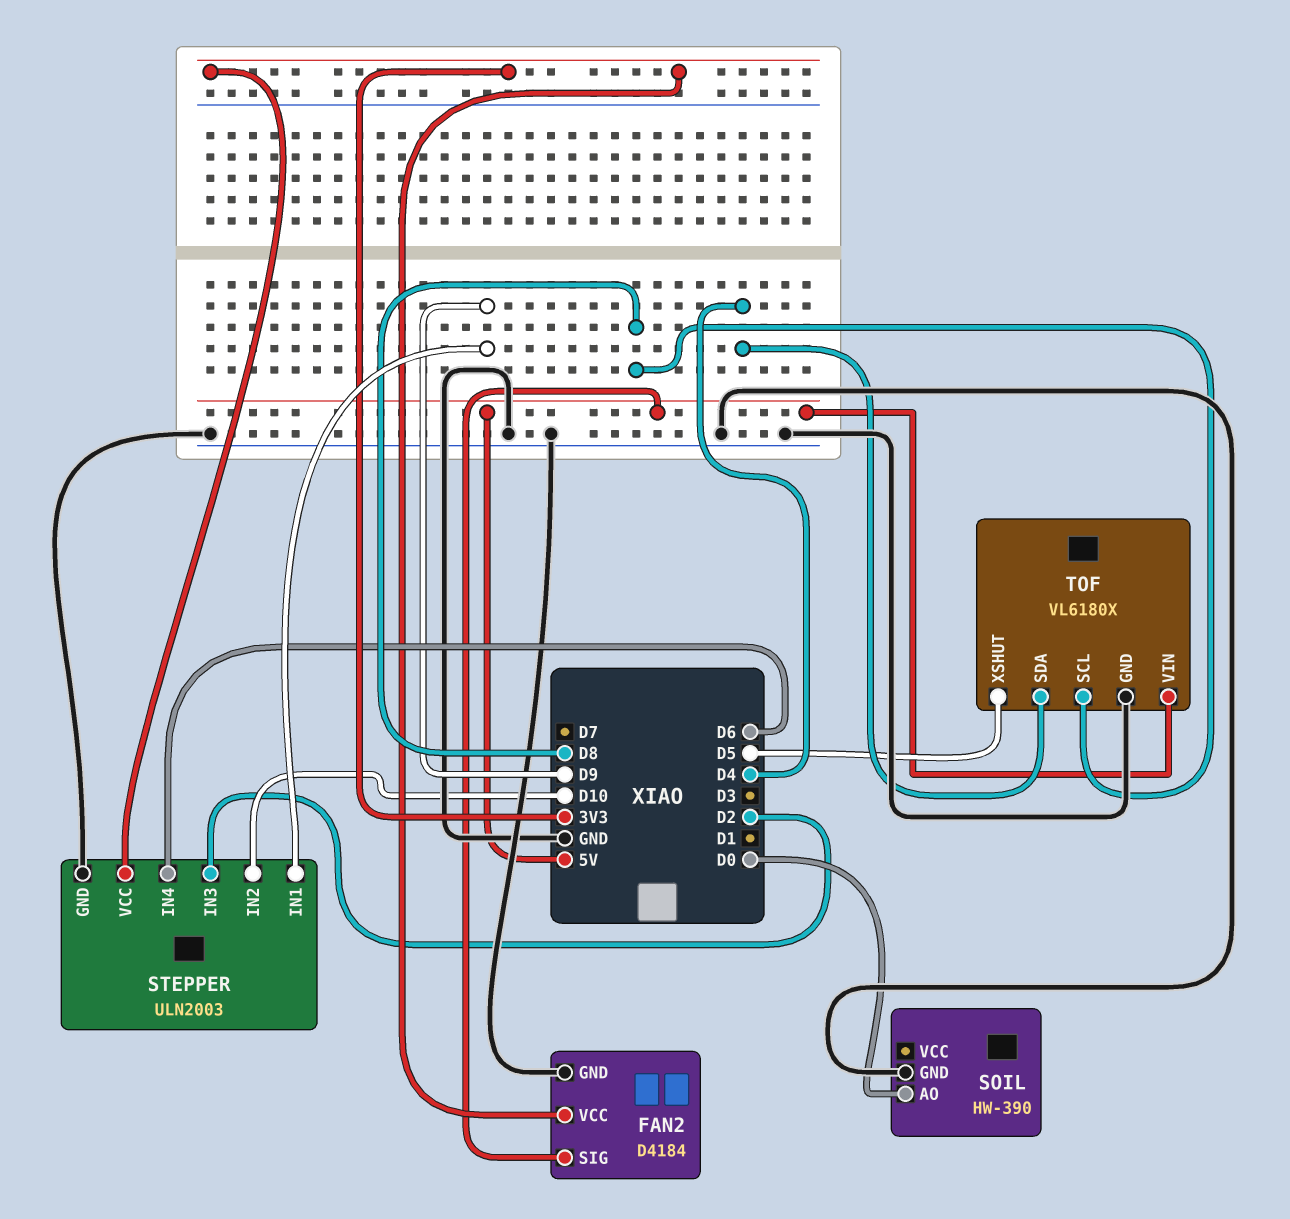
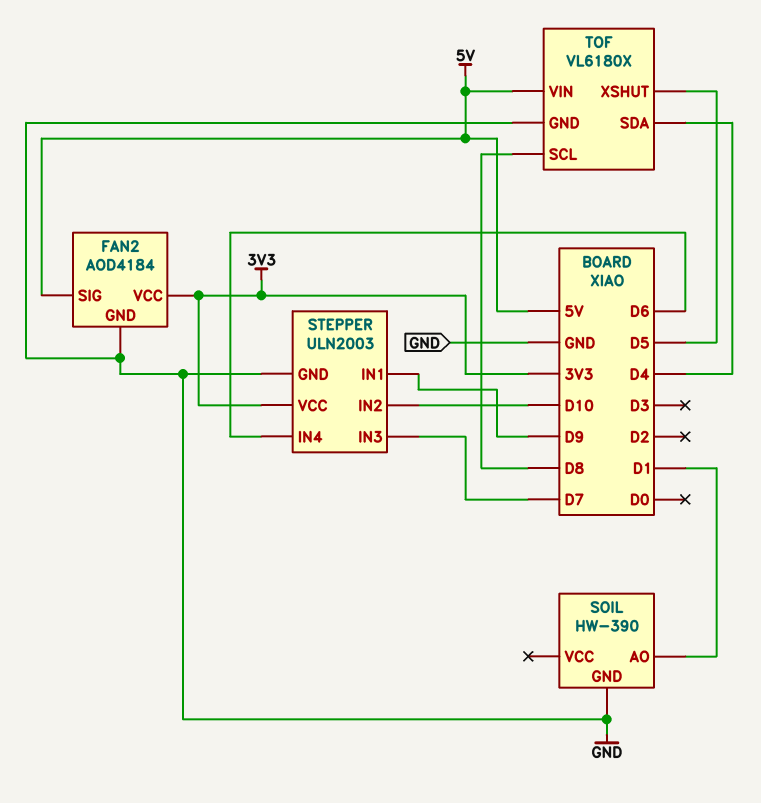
FAN2: D4184 -> AOD4184
SOIL pin AO: D0 -> D1
STEPPER pin IN3: D2 -> D7

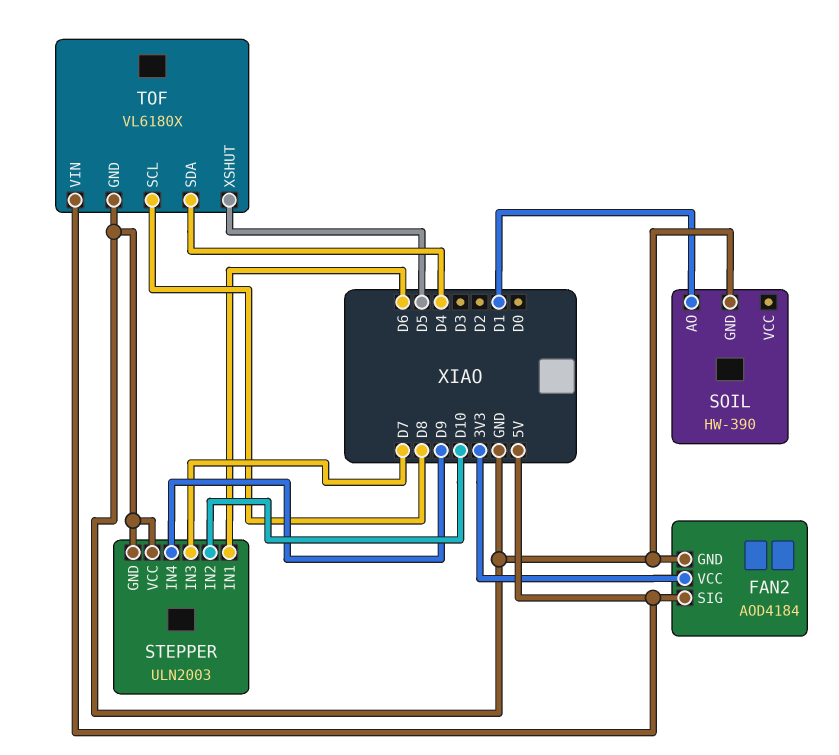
STEPPER pin IN1: D9 -> D6
STEPPER pin IN4: D6 -> D9
STEPPER pin VCC: 3V3 -> GND

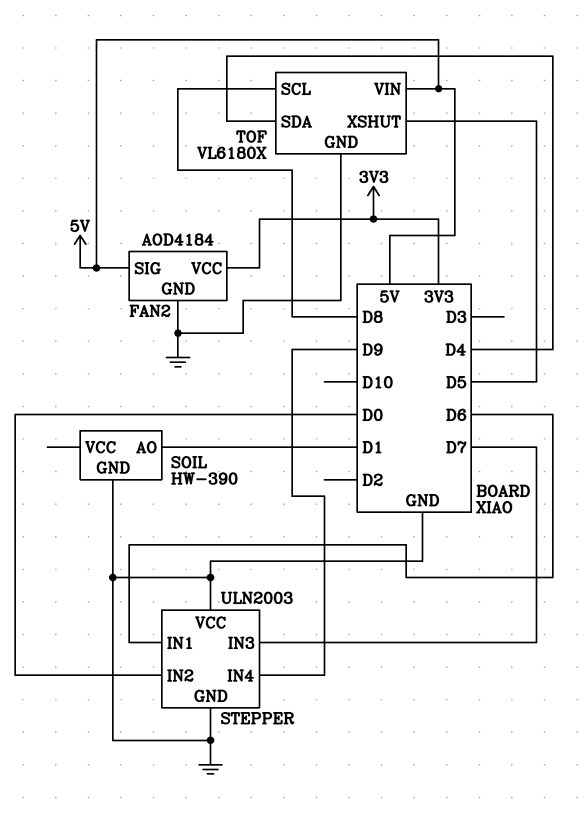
STEPPER pin IN2: D10 -> D0

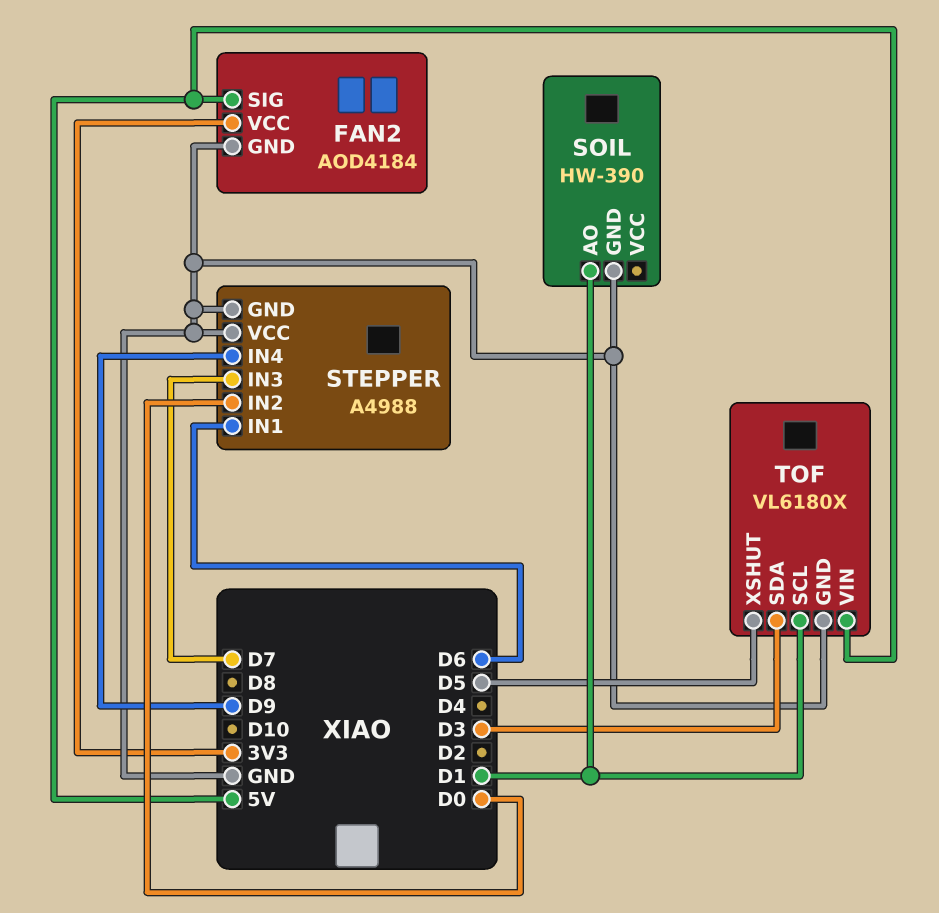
STEPPER: ULN2003 -> A4988
TOF pin SCL: D8 -> D1
TOF pin SDA: D4 -> D3

